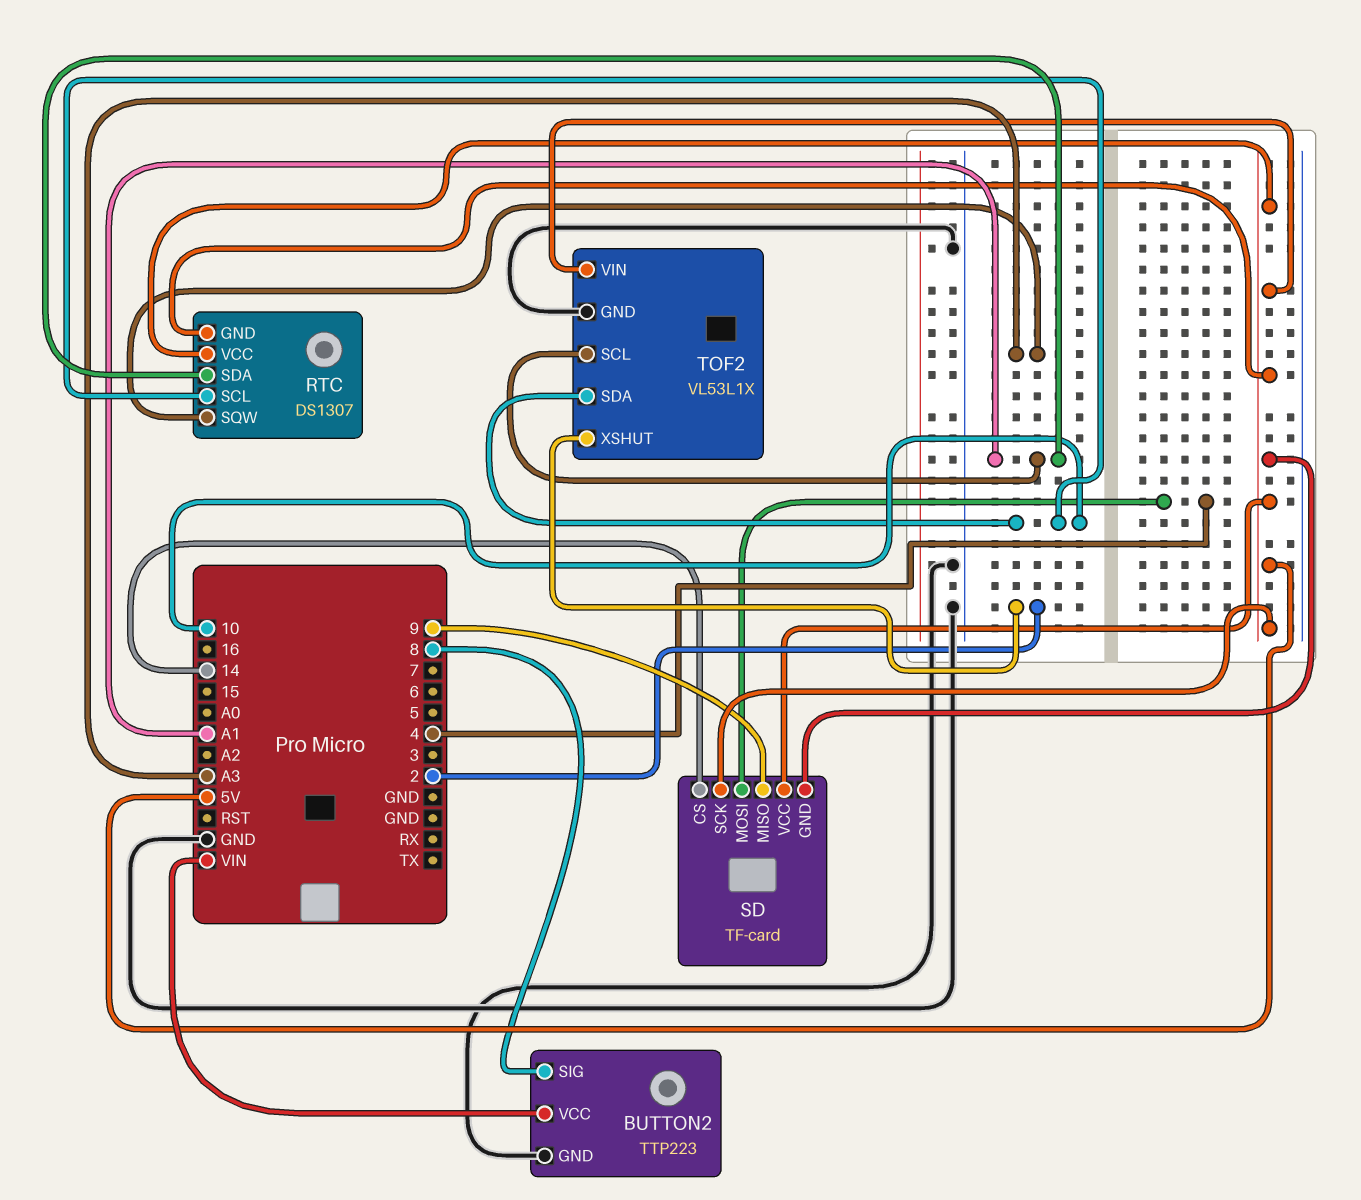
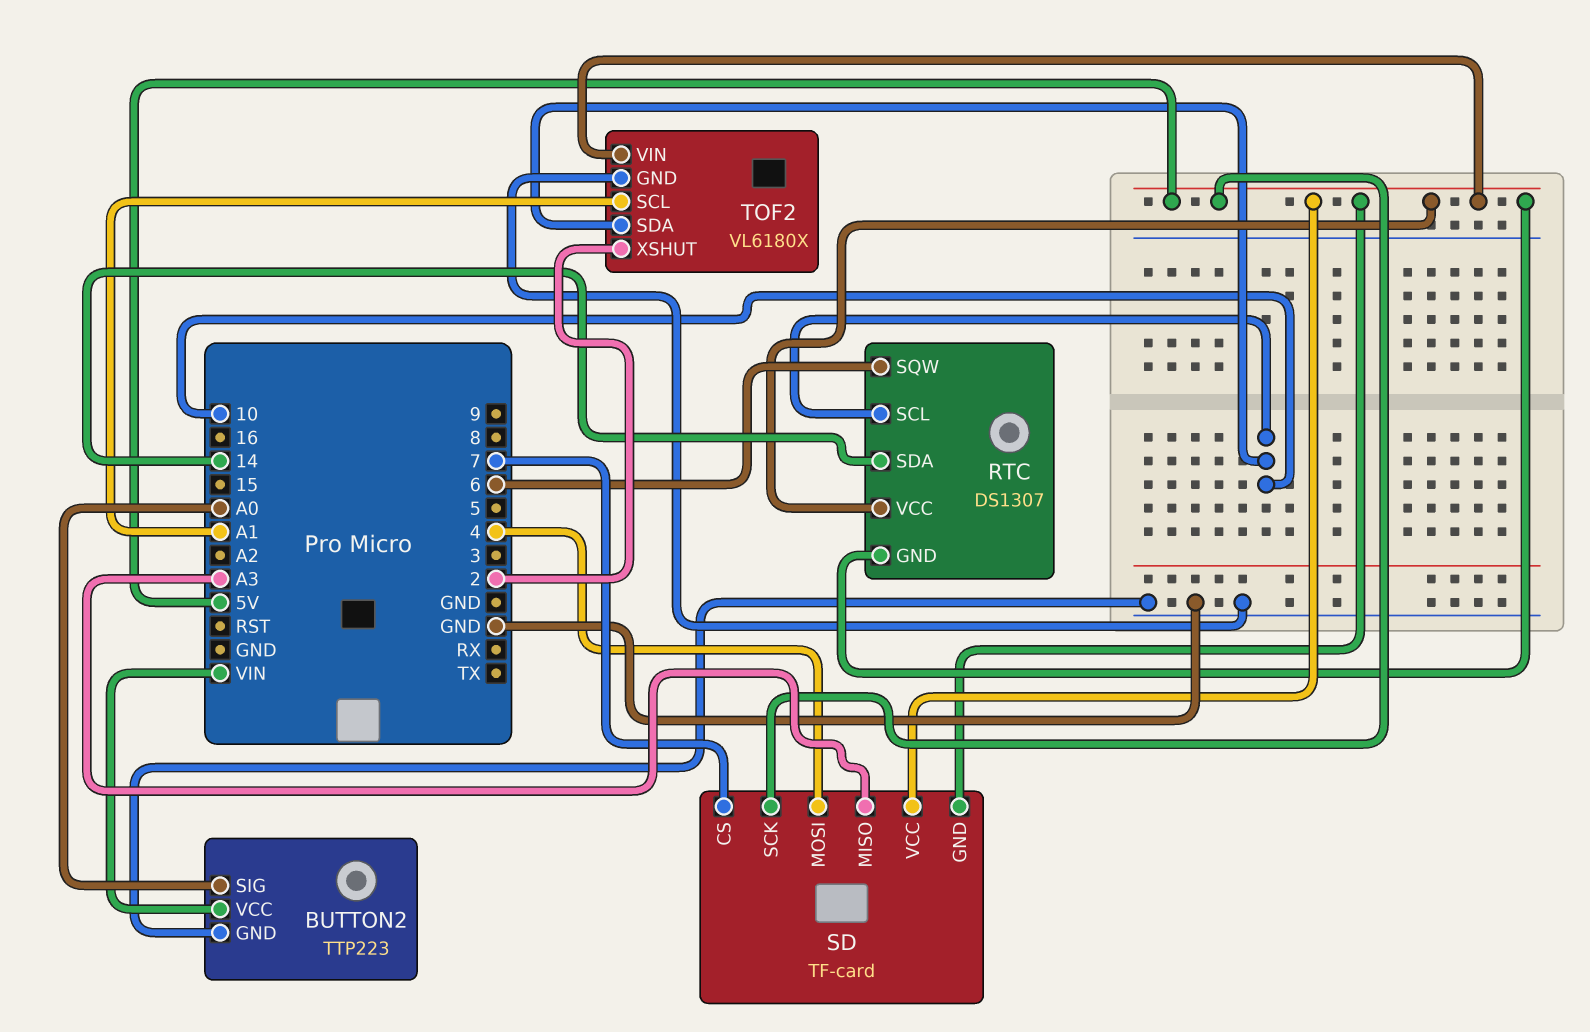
BUTTON2 pin SIG: 8 -> A0
RTC pin SDA: A1 -> 14
RTC pin SQW: A3 -> 6
SD pin CS: 14 -> 7
SD pin MISO: 9 -> A3
TOF2: VL53L1X -> VL6180X

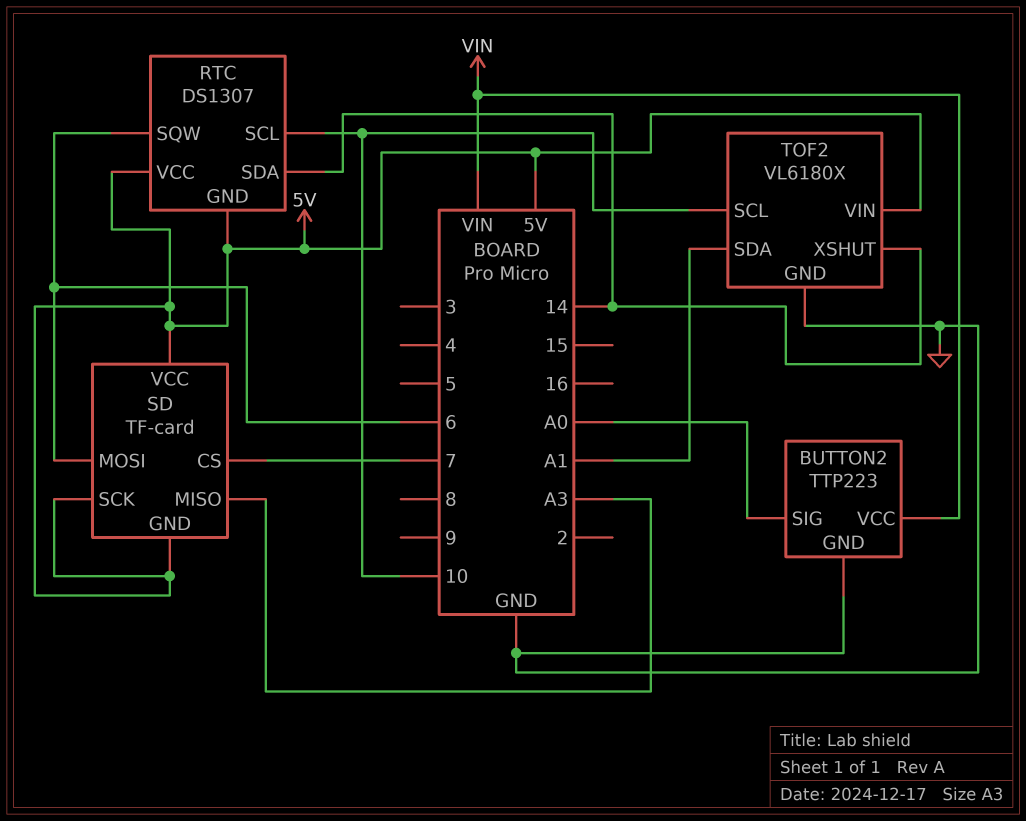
SD pin MOSI: 4 -> 6
TOF2 pin SCL: A1 -> 10
TOF2 pin SDA: 10 -> A1
TOF2 pin XSHUT: 2 -> 14

